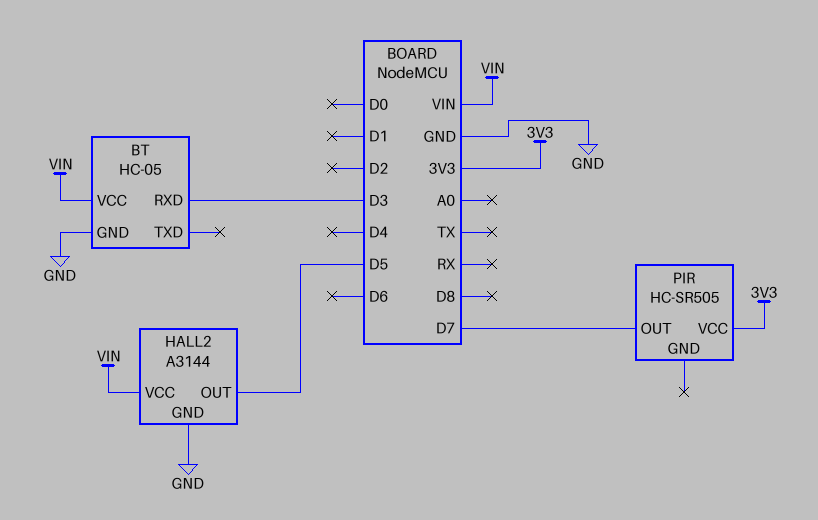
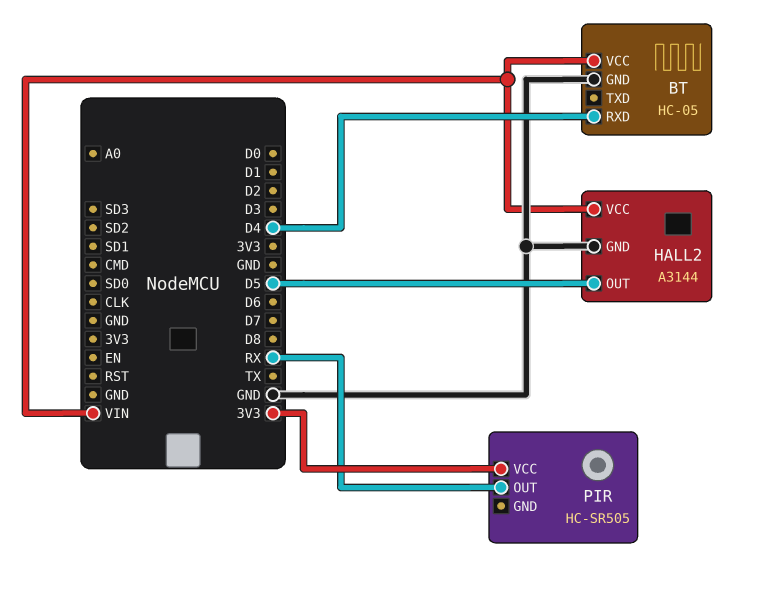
BT pin RXD: D3 -> D4
PIR pin OUT: D7 -> RX

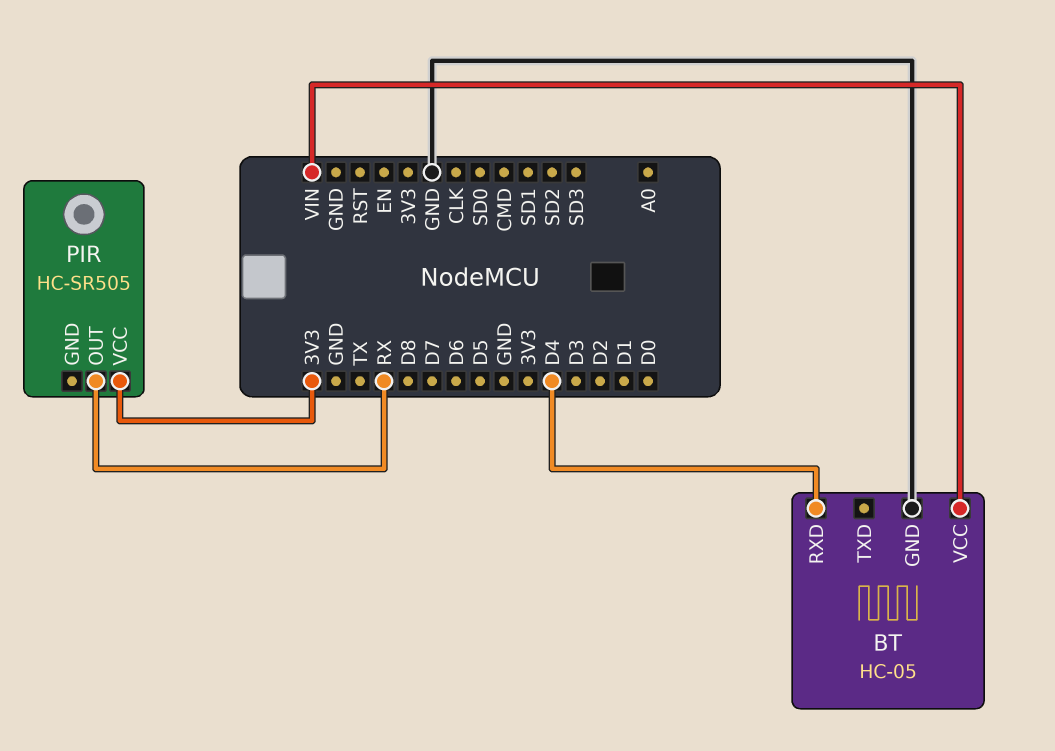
HALL2: A3144 -> none
HALL2 pin GND: GND -> none
HALL2 pin OUT: D5 -> none
HALL2 pin VCC: VIN -> none

